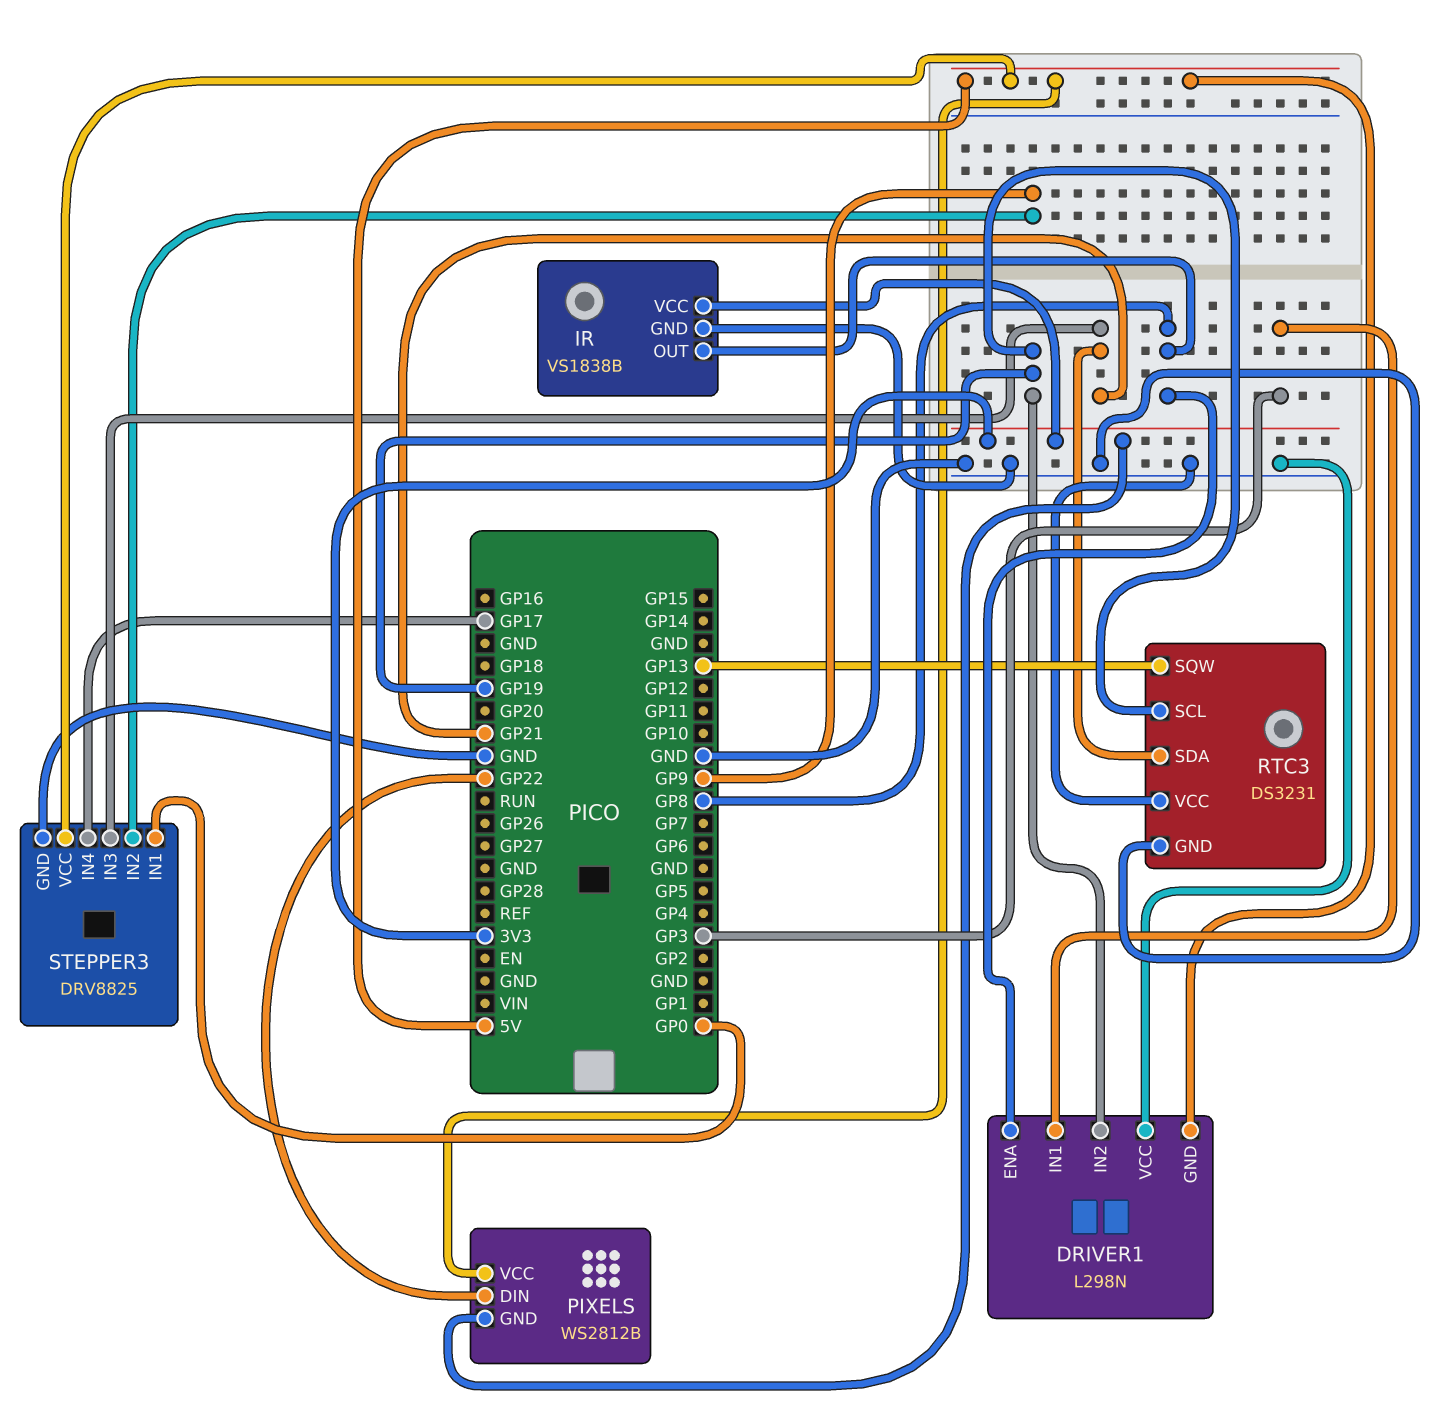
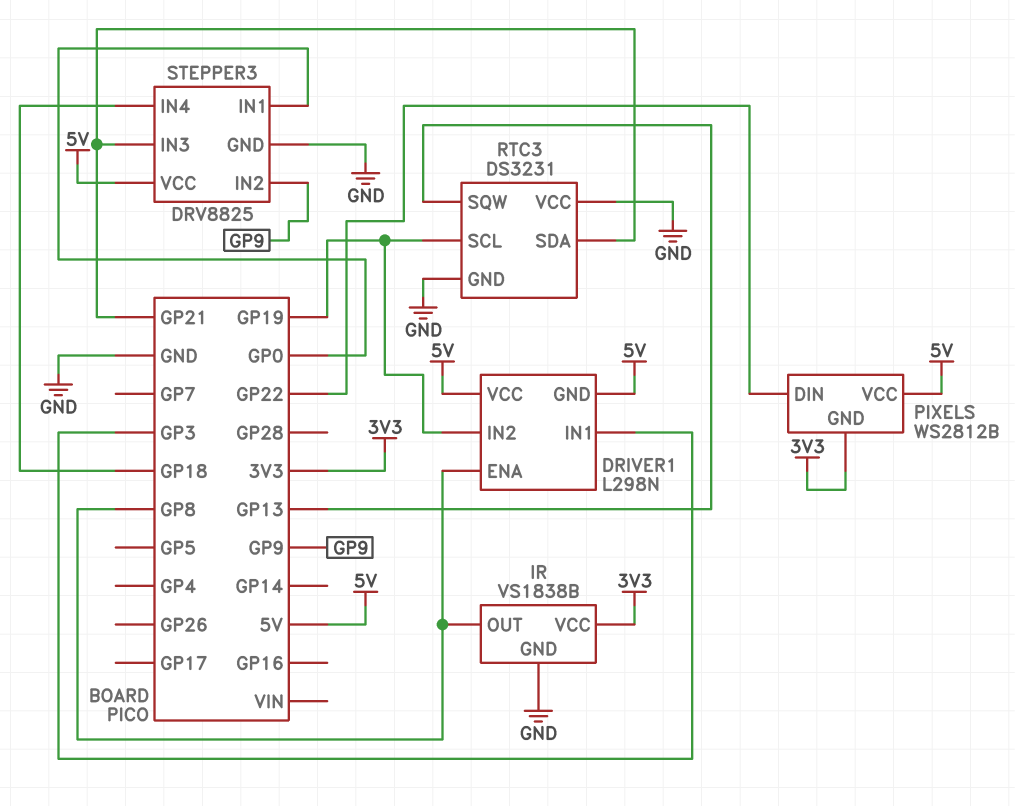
DRIVER1 pin VCC: GND -> 5V
STEPPER3 pin IN4: GP17 -> GP18

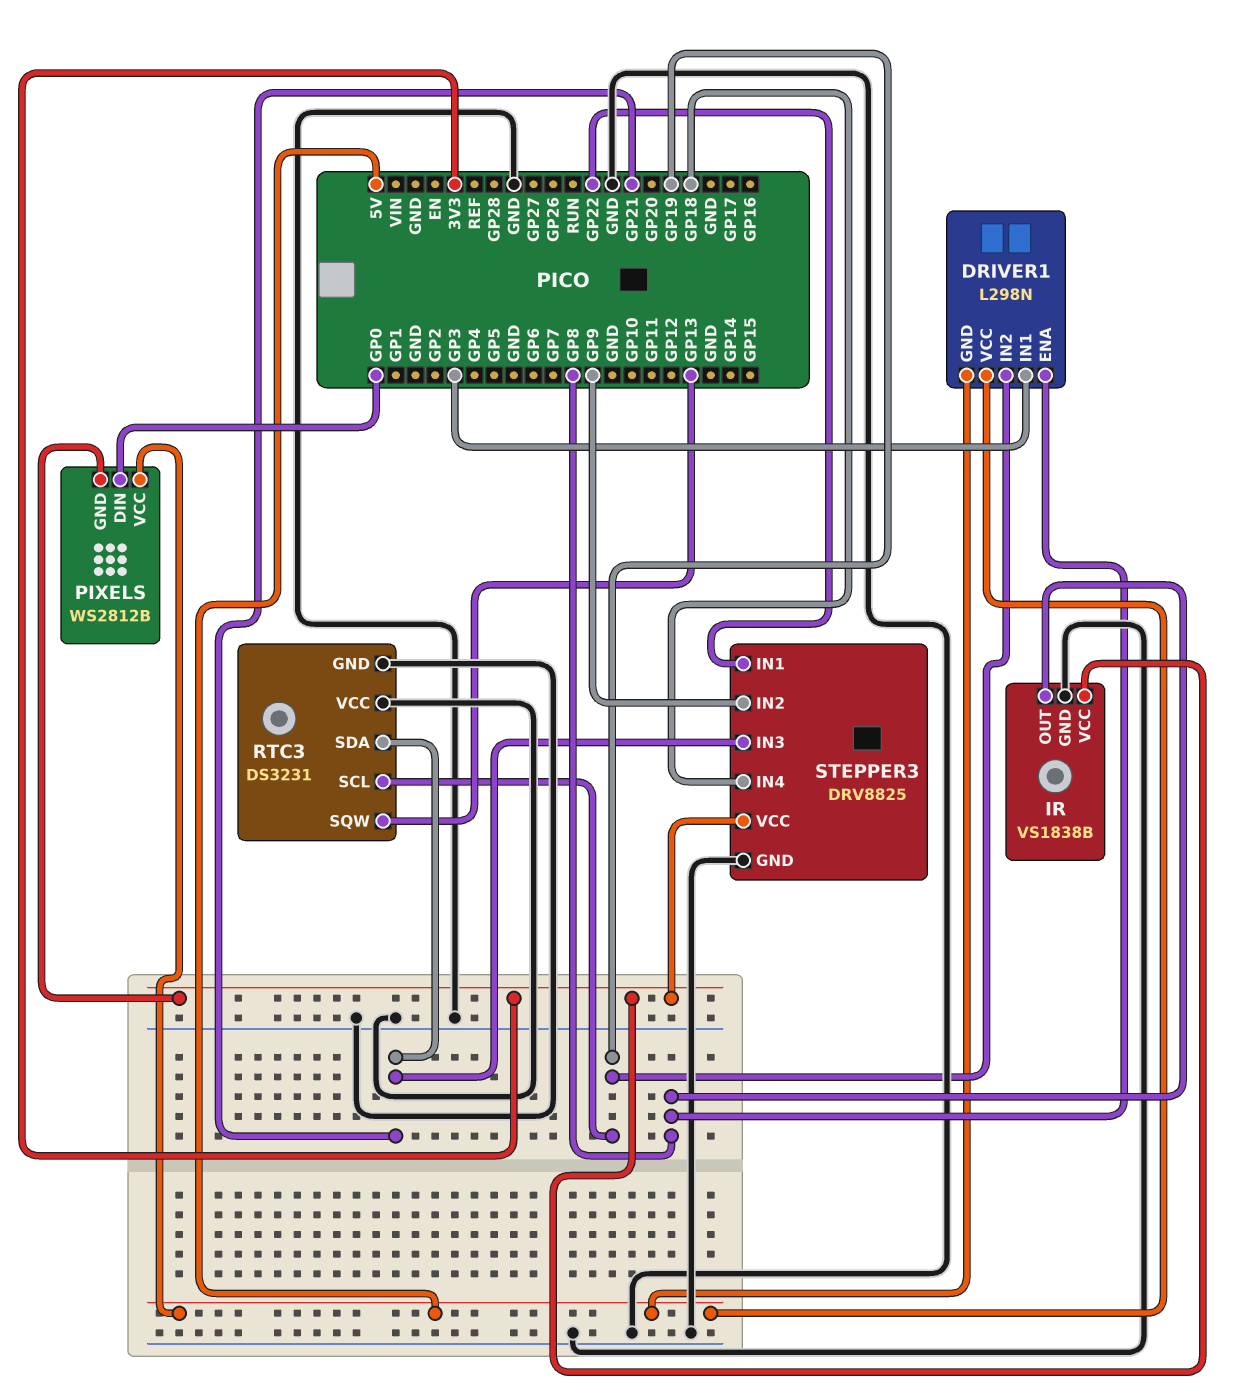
PIXELS pin DIN: GP22 -> GP0
STEPPER3 pin IN1: GP0 -> GP22
STEPPER3 pin VCC: 5V -> 3V3

